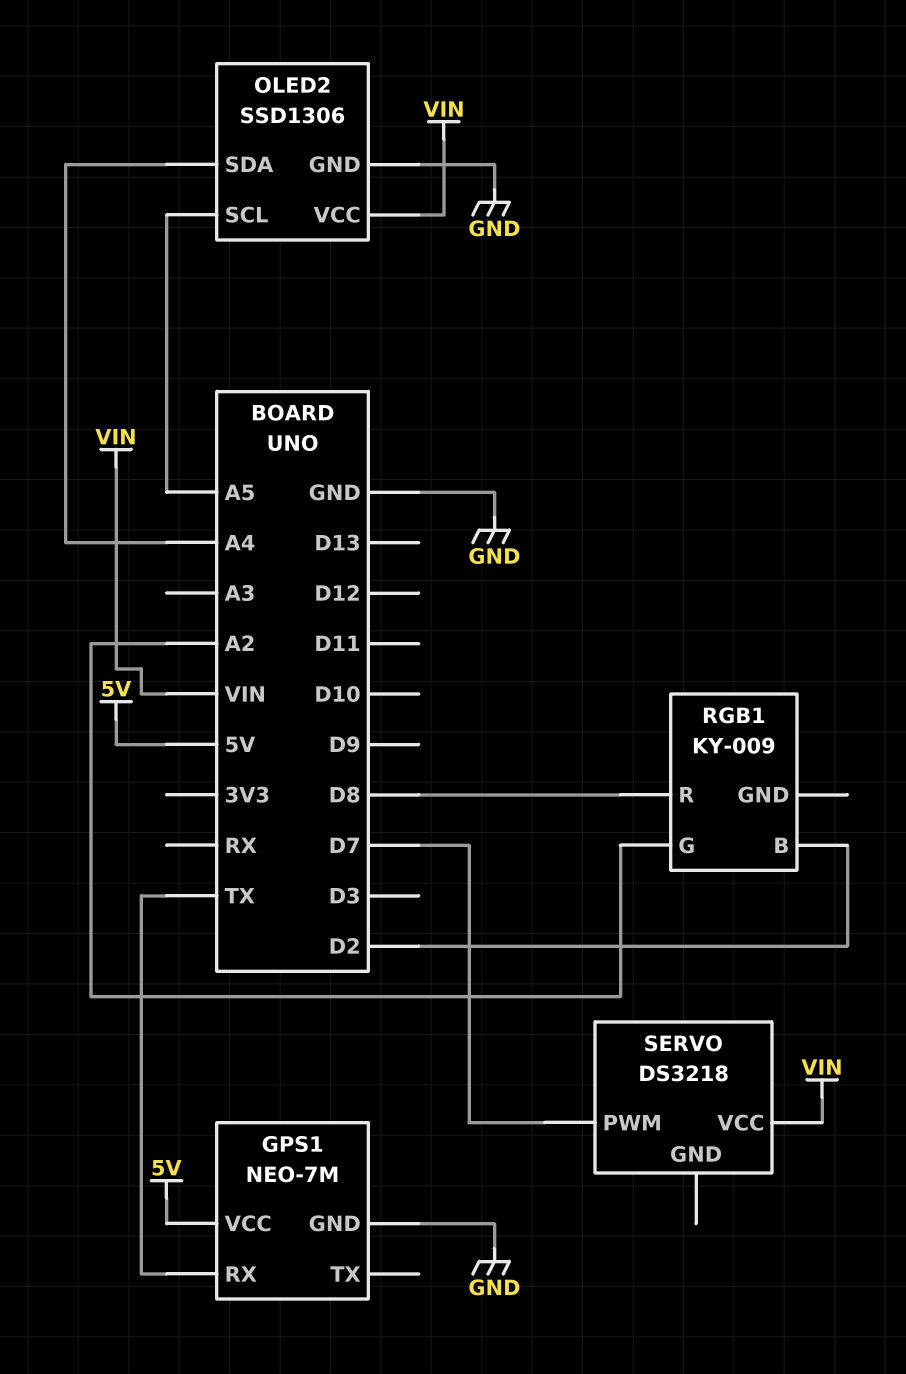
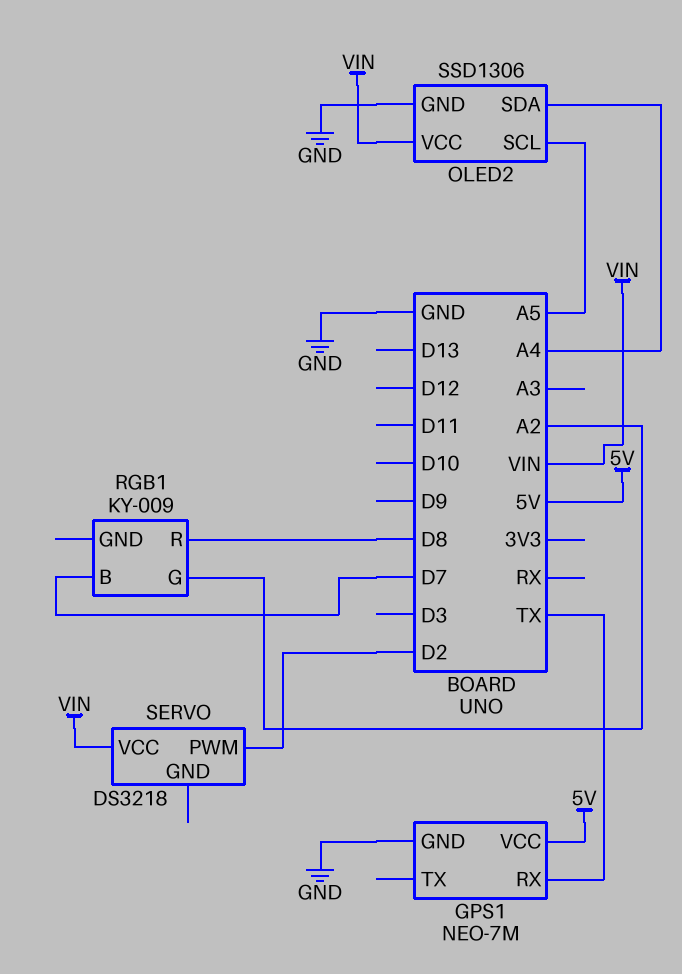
RGB1 pin B: D2 -> D7
SERVO pin PWM: D7 -> D2

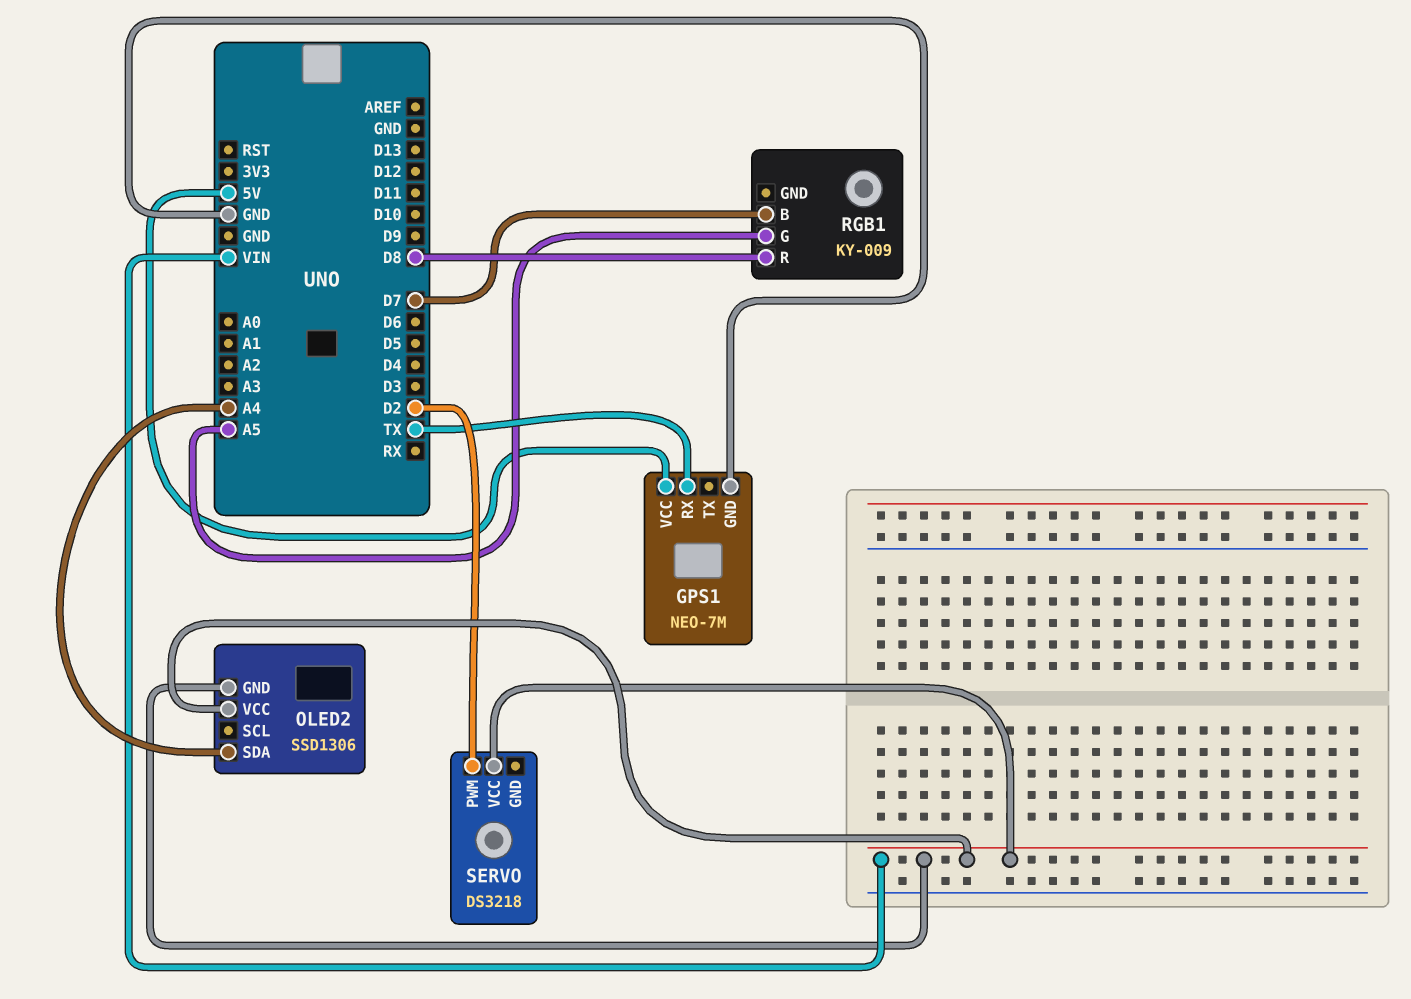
OLED2 pin GND: GND -> VIN
OLED2 pin SCL: A5 -> none
RGB1 pin G: A2 -> A5

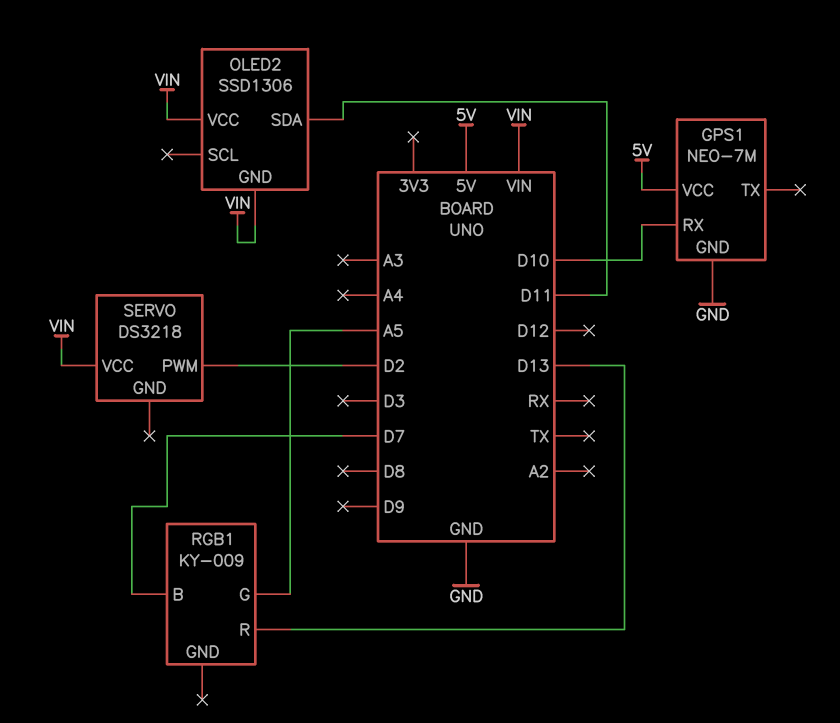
GPS1 pin RX: TX -> D10
OLED2 pin SDA: A4 -> D11
RGB1 pin R: D8 -> D13

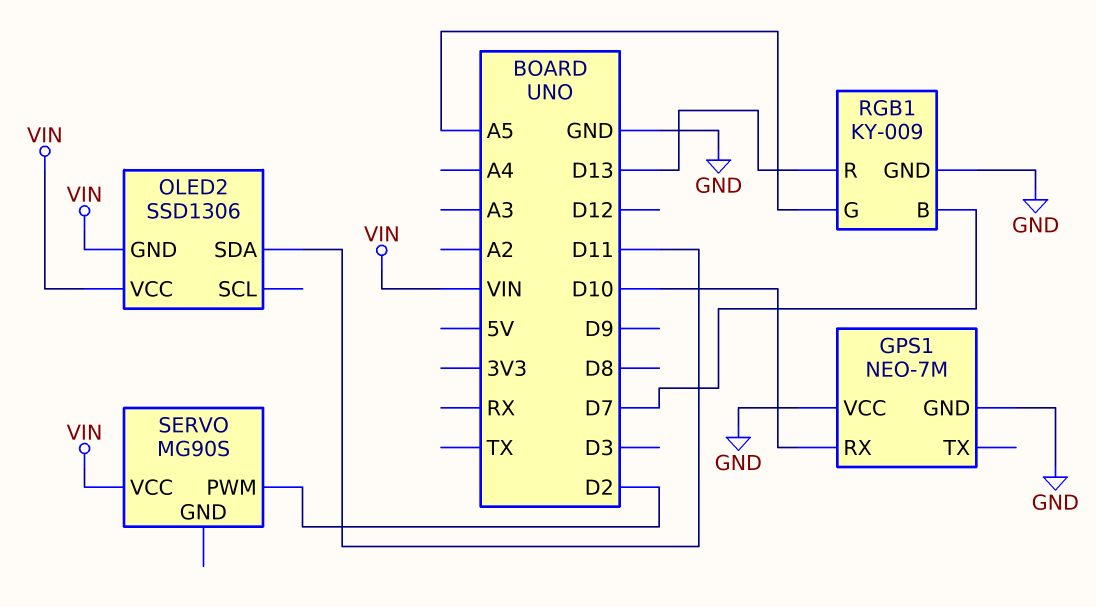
GPS1 pin VCC: 5V -> GND
RGB1 pin GND: none -> GND
SERVO: DS3218 -> MG90S

